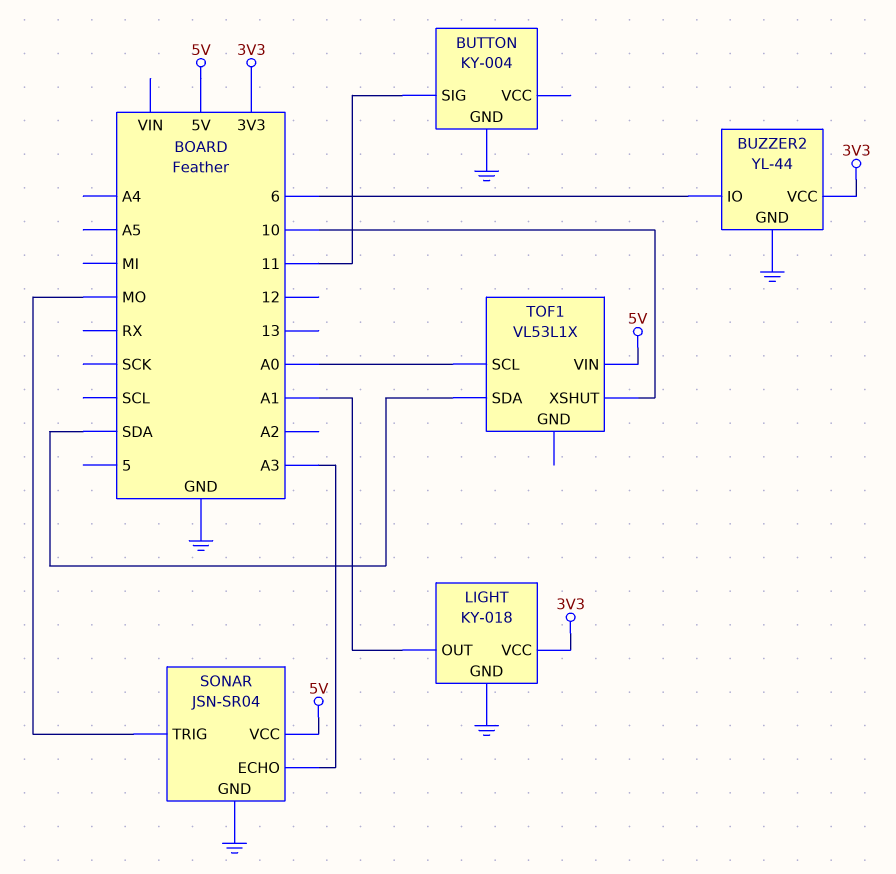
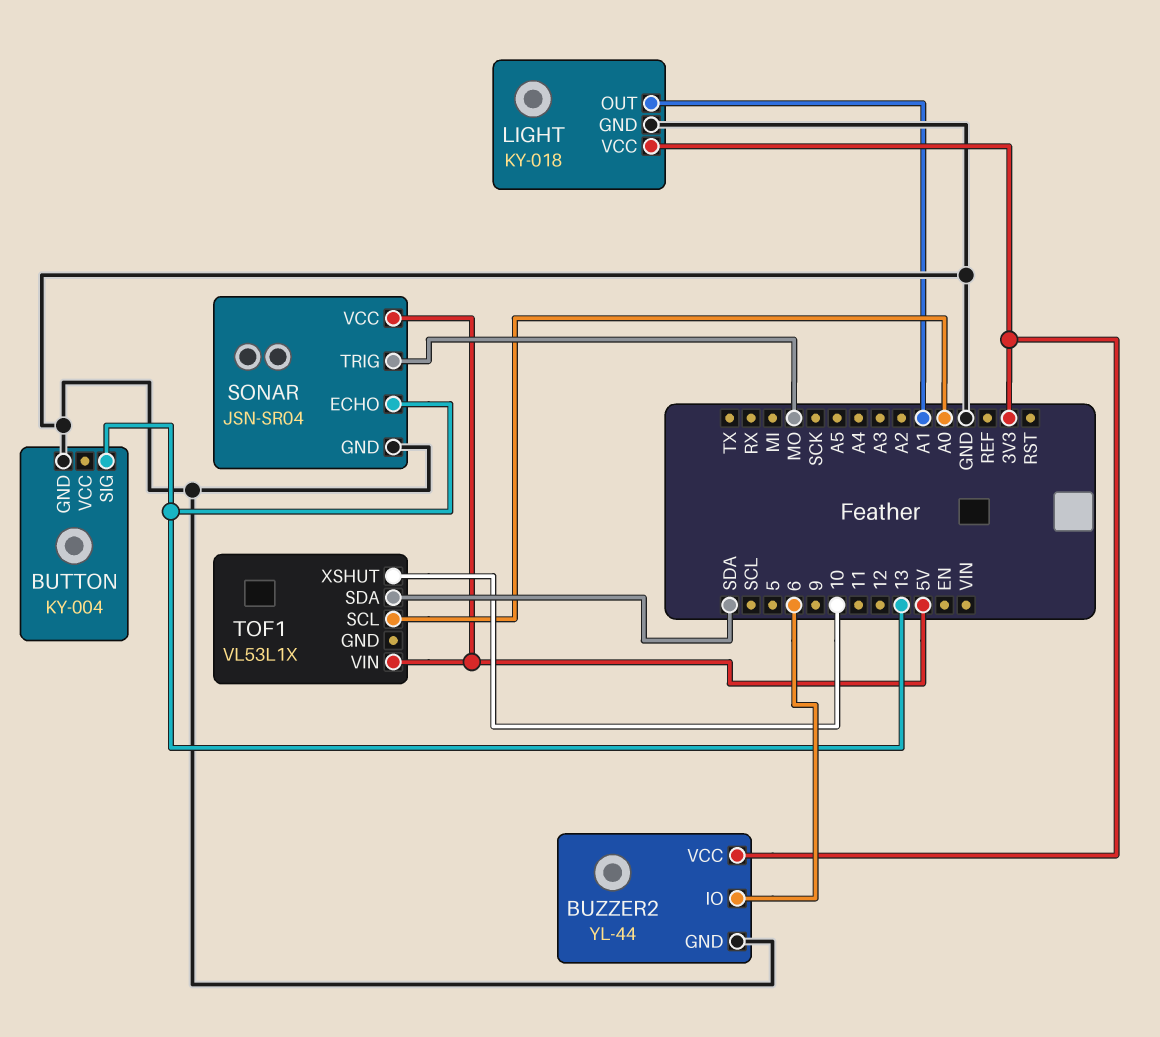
BUTTON pin SIG: 11 -> 13
SONAR pin ECHO: A3 -> 13

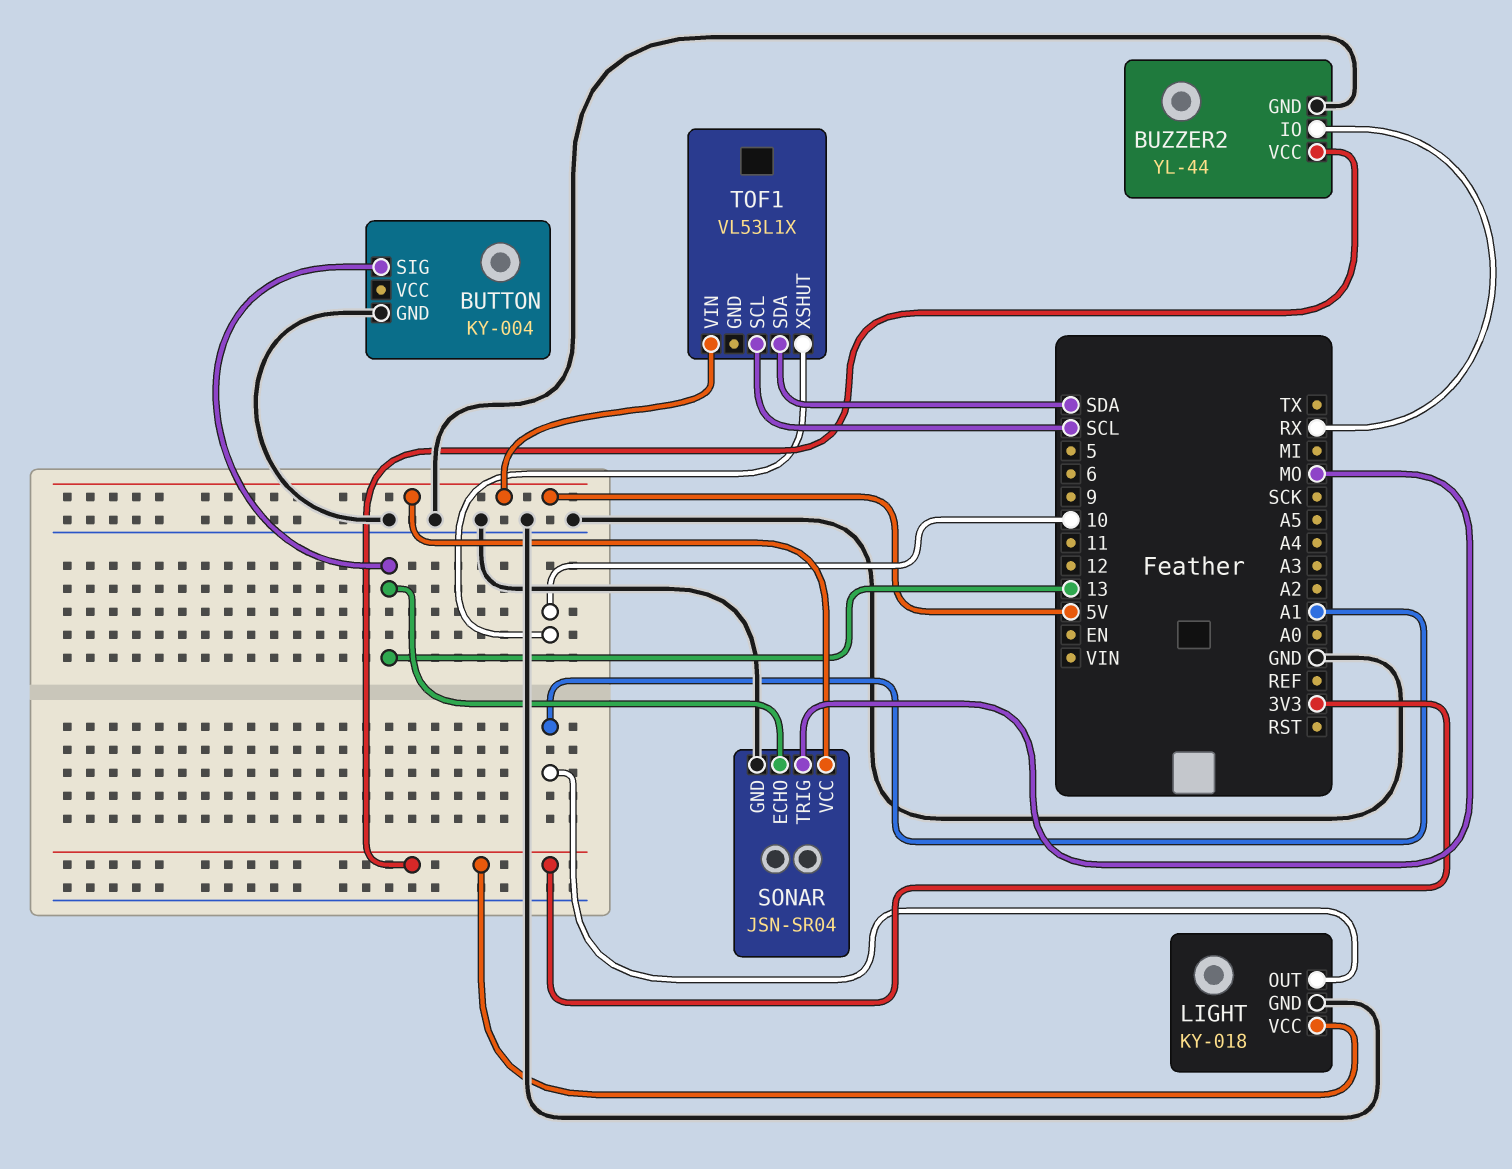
BUZZER2 pin IO: 6 -> RX
TOF1 pin SCL: A0 -> SCL

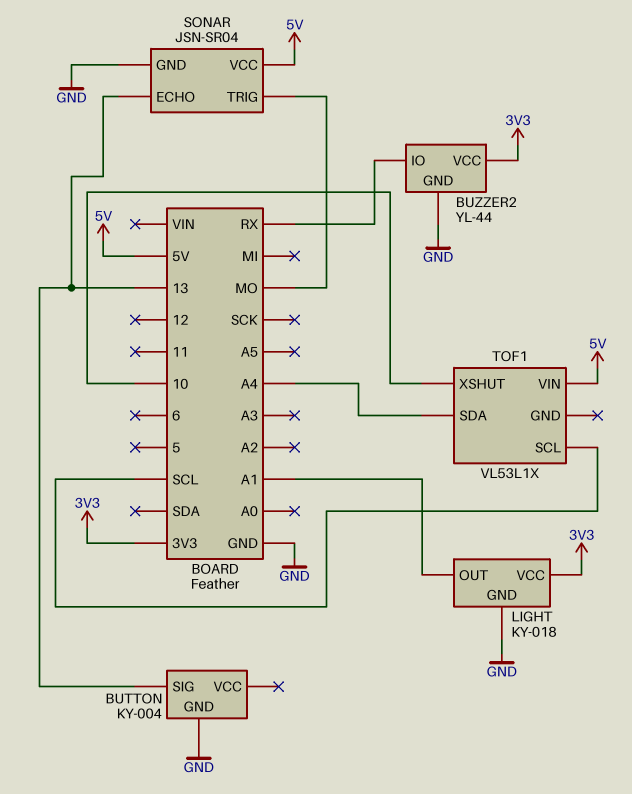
TOF1 pin SDA: SDA -> A4

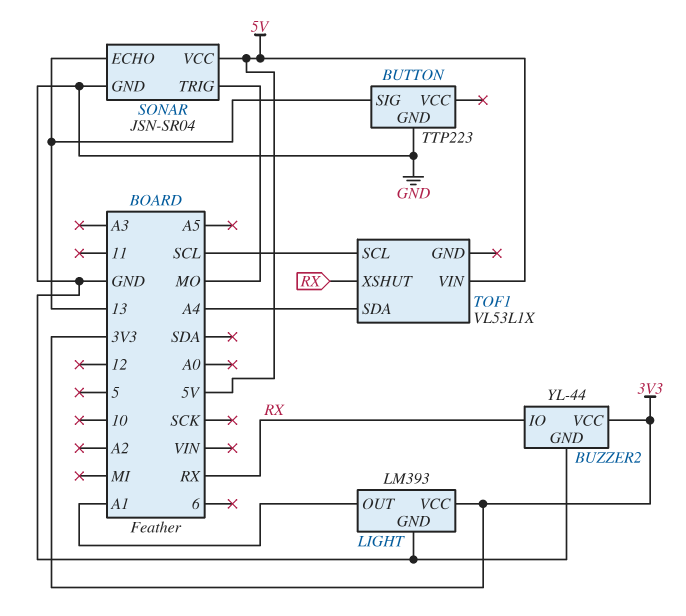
BUTTON: KY-004 -> TTP223
LIGHT: KY-018 -> LM393
TOF1 pin XSHUT: 10 -> RX

